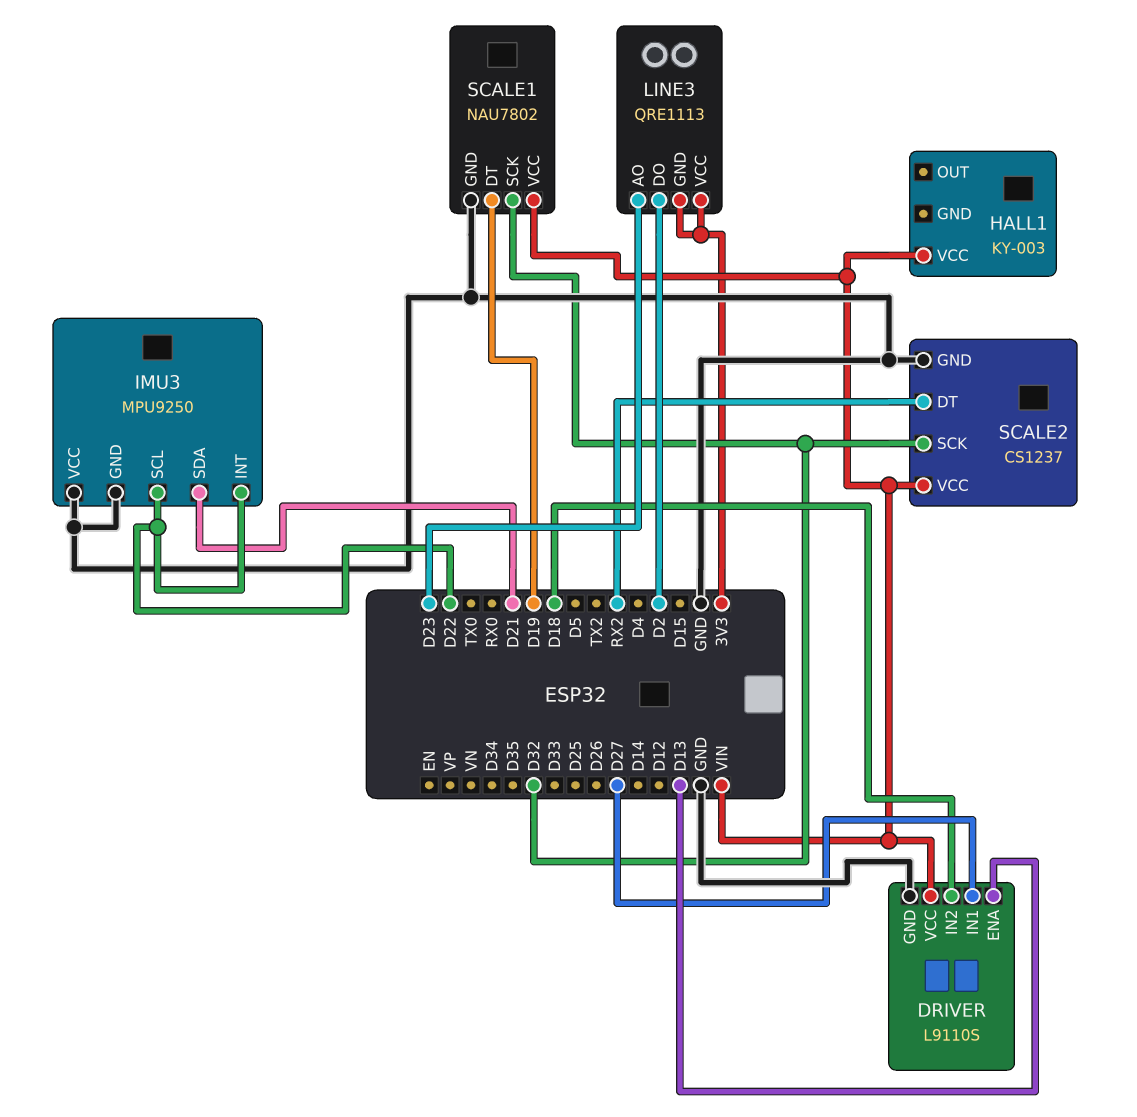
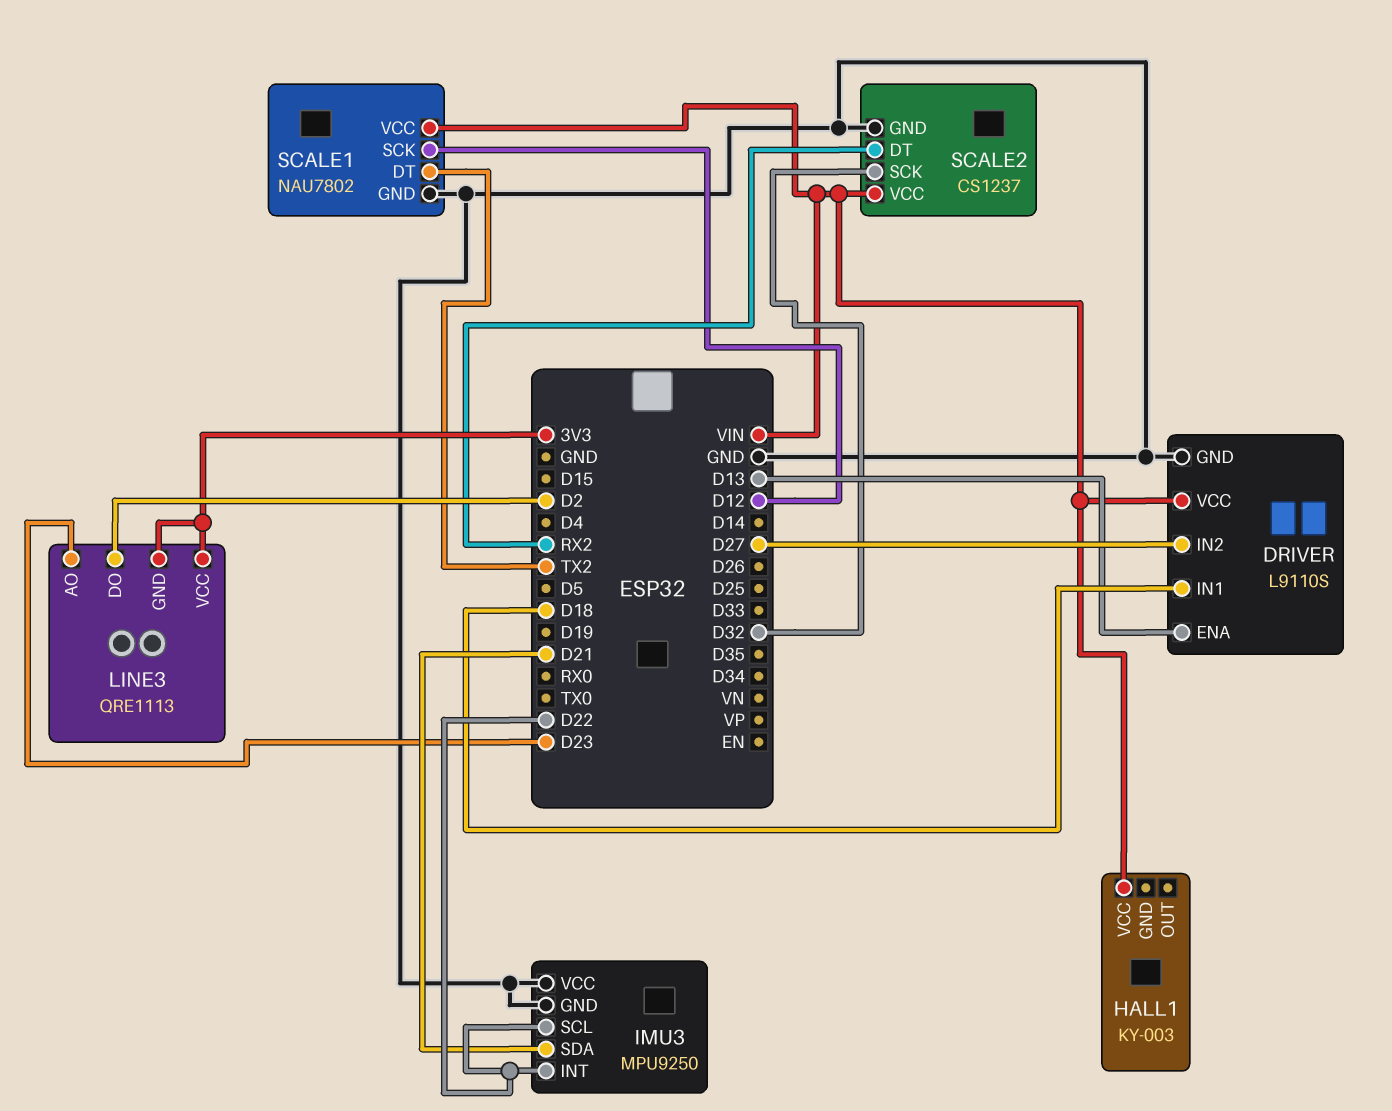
DRIVER pin IN1: D27 -> D18
DRIVER pin IN2: D18 -> D27
SCALE1 pin DT: D19 -> TX2
SCALE1 pin SCK: D32 -> D12

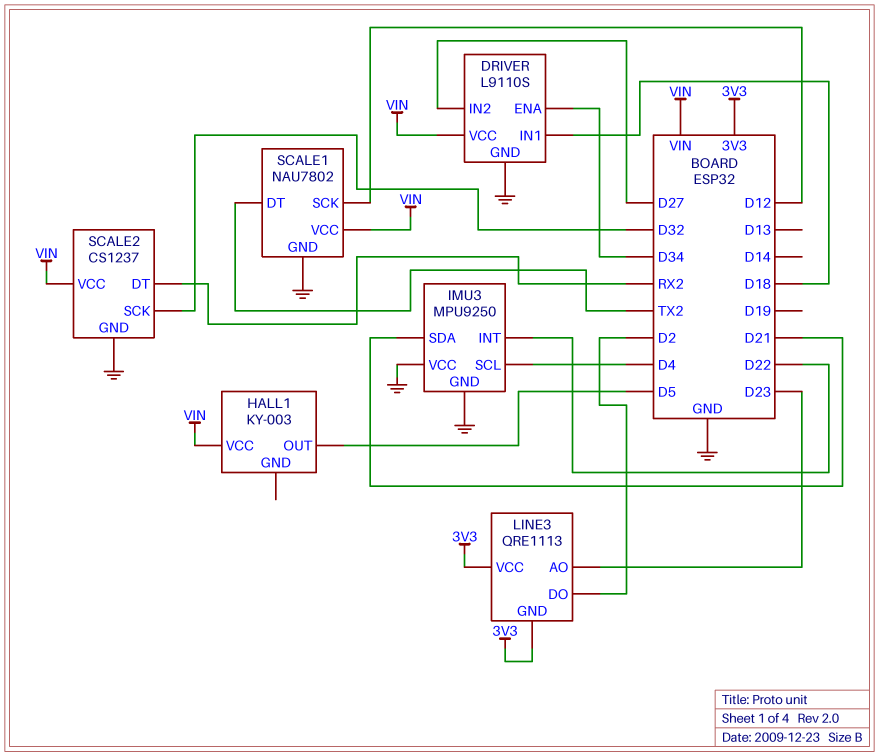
DRIVER pin ENA: D13 -> D34
HALL1 pin OUT: none -> D5
IMU3 pin SCL: D22 -> D4

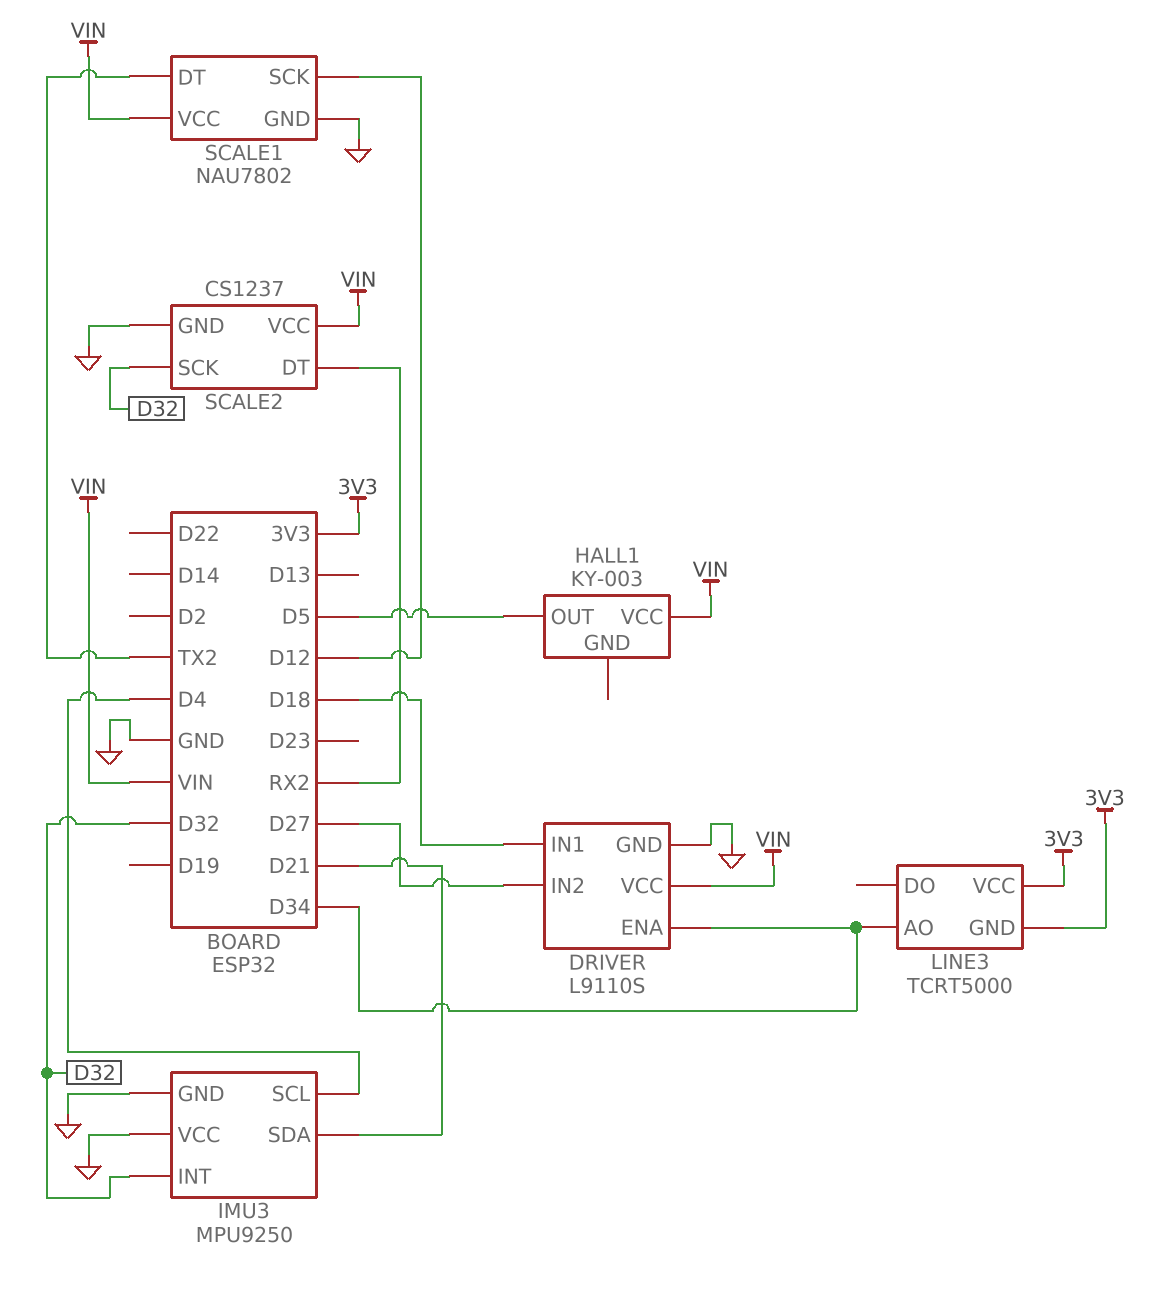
IMU3 pin INT: D22 -> D32
LINE3: QRE1113 -> TCRT5000
LINE3 pin AO: D23 -> D34
LINE3 pin DO: D2 -> none

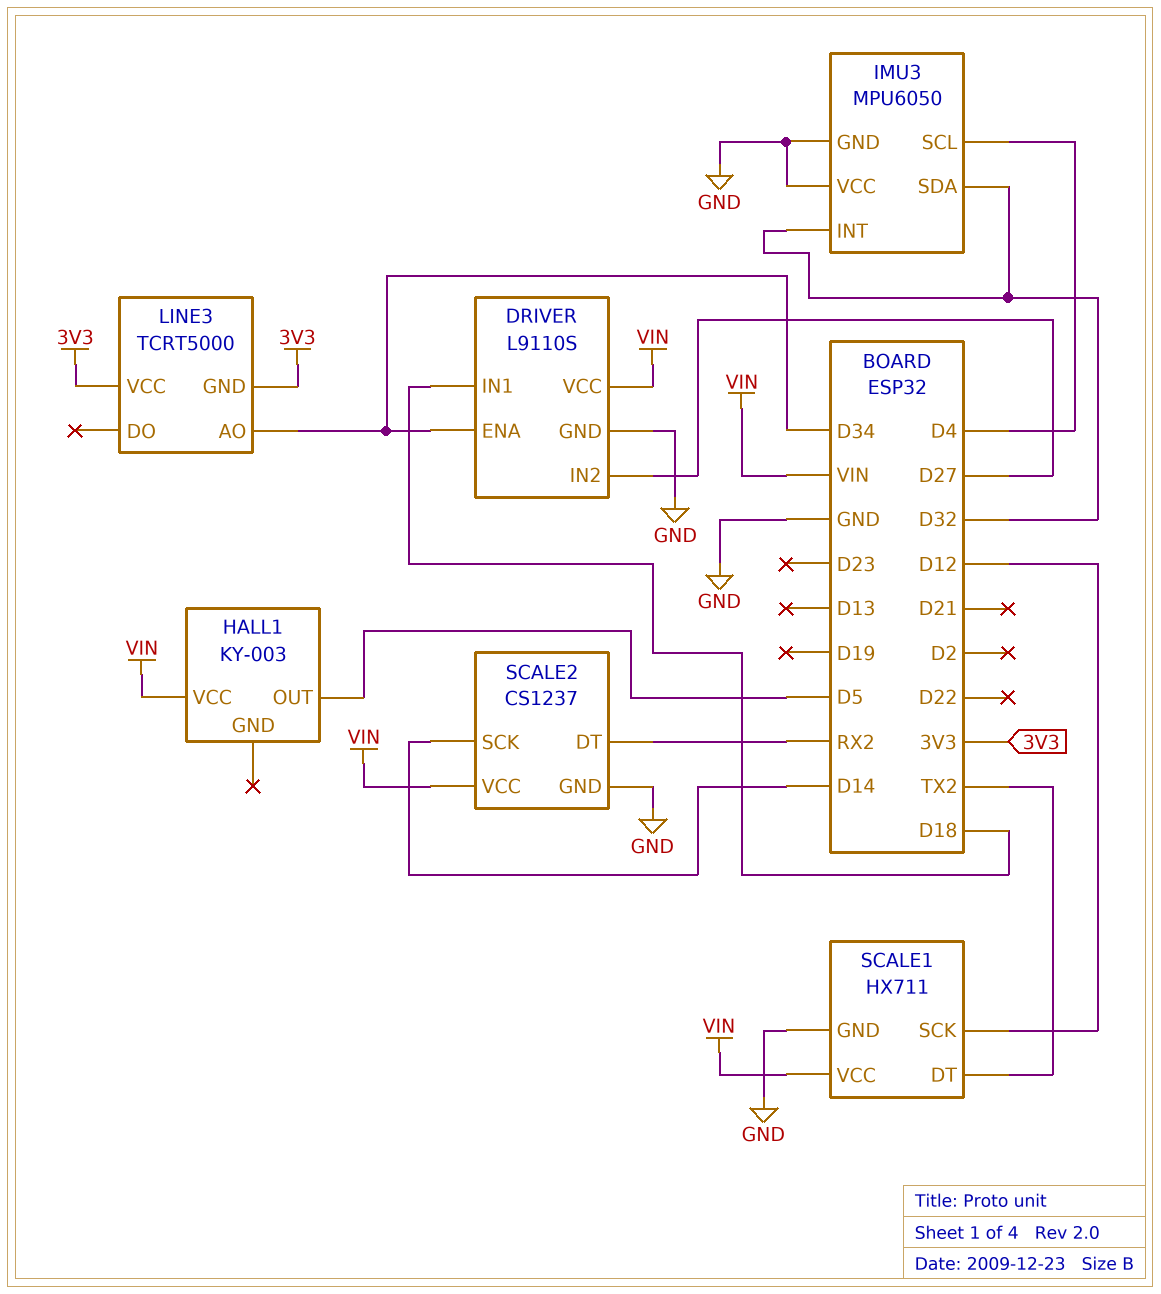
IMU3: MPU9250 -> MPU6050
IMU3 pin SDA: D21 -> D32
SCALE1: NAU7802 -> HX711
SCALE2 pin SCK: D32 -> D14

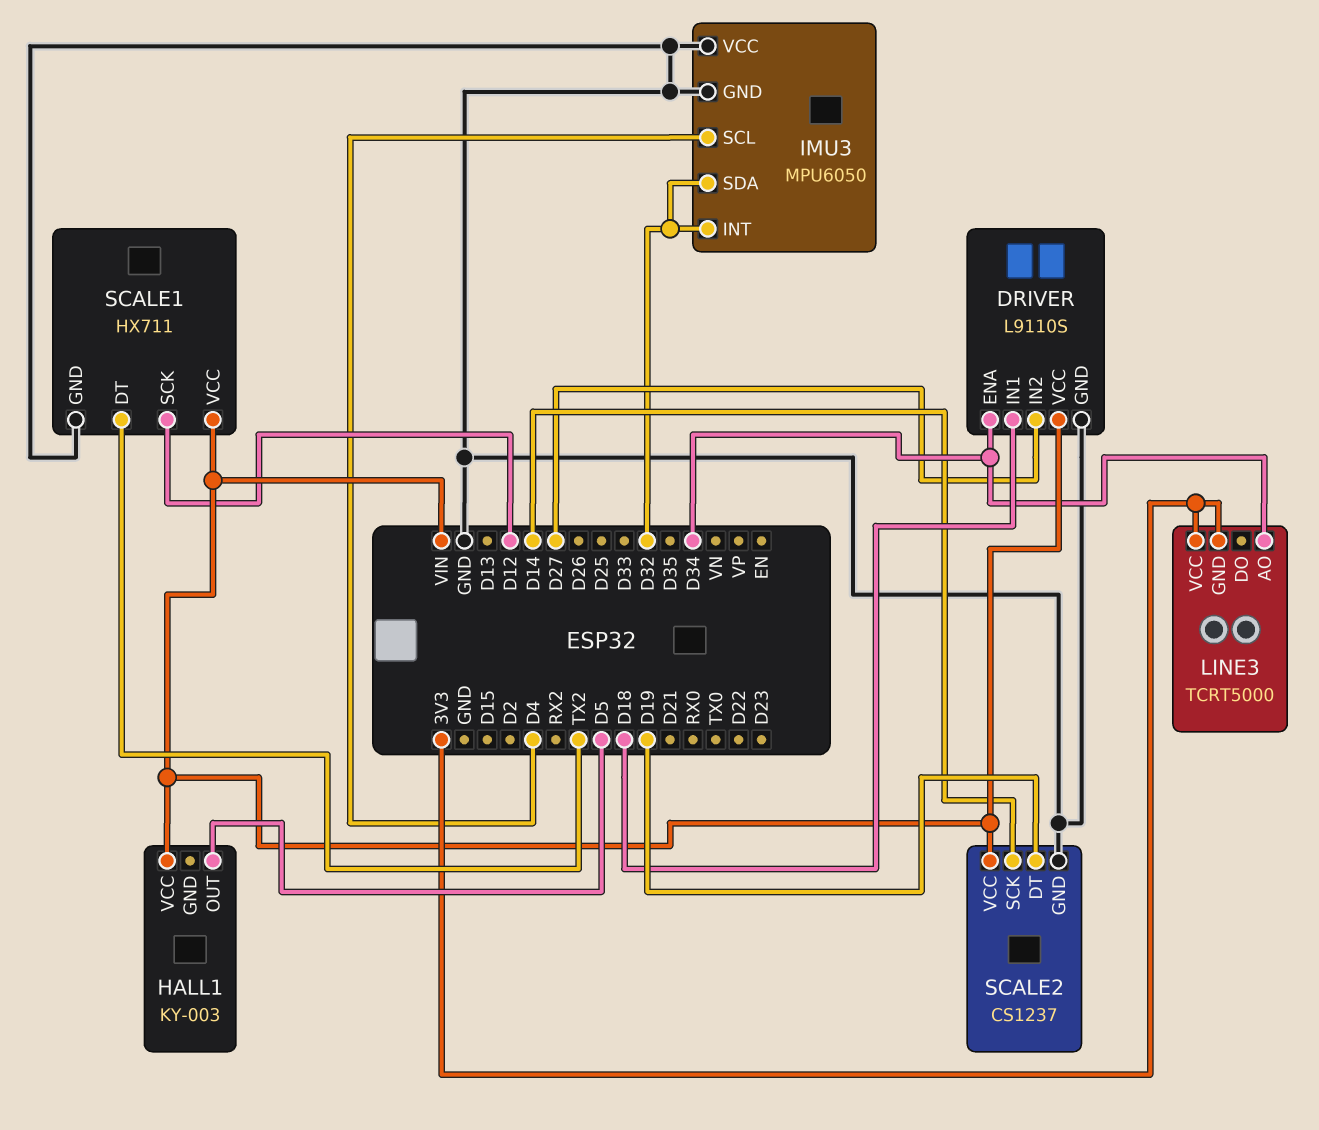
SCALE2 pin DT: RX2 -> D19

